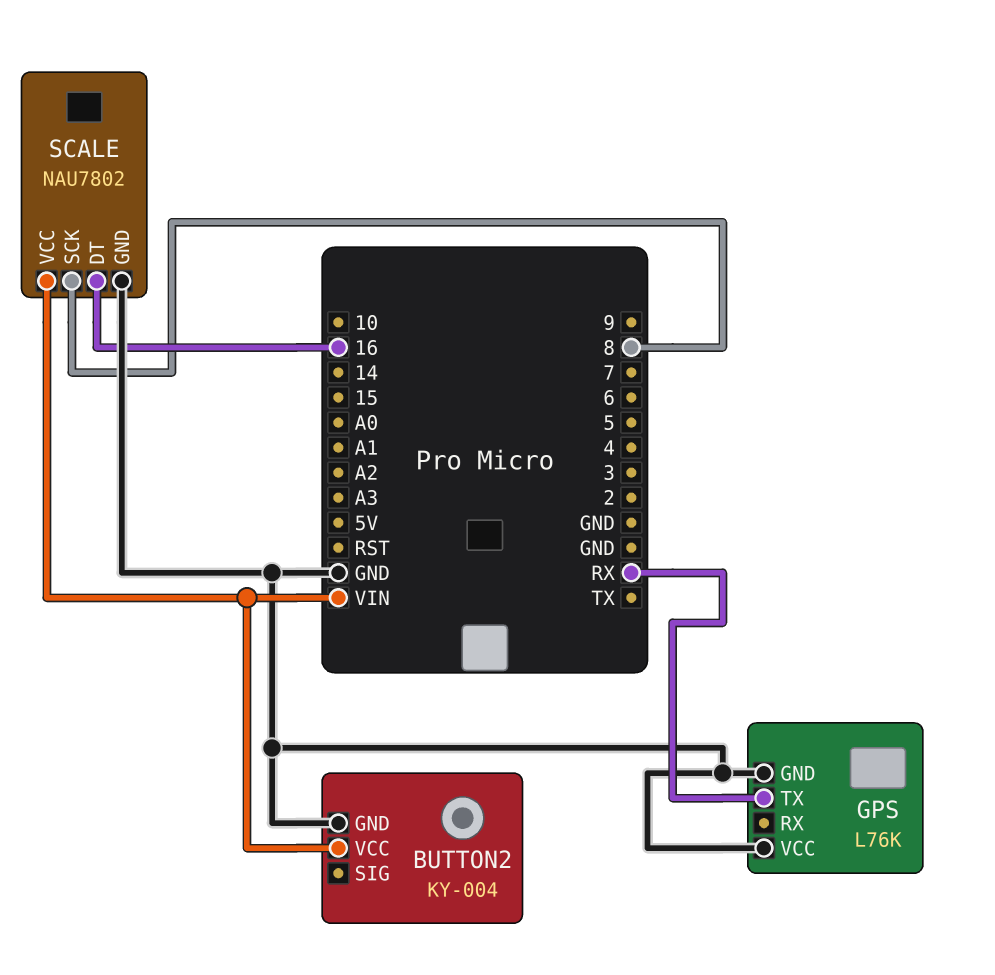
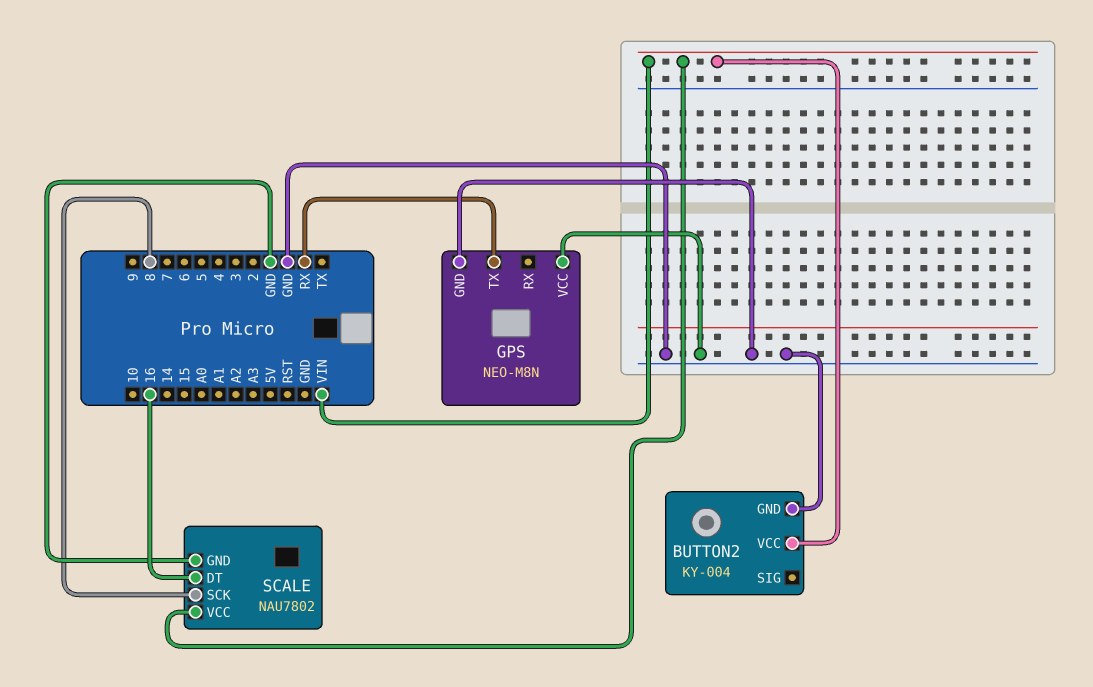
GPS: L76K -> NEO-M8N

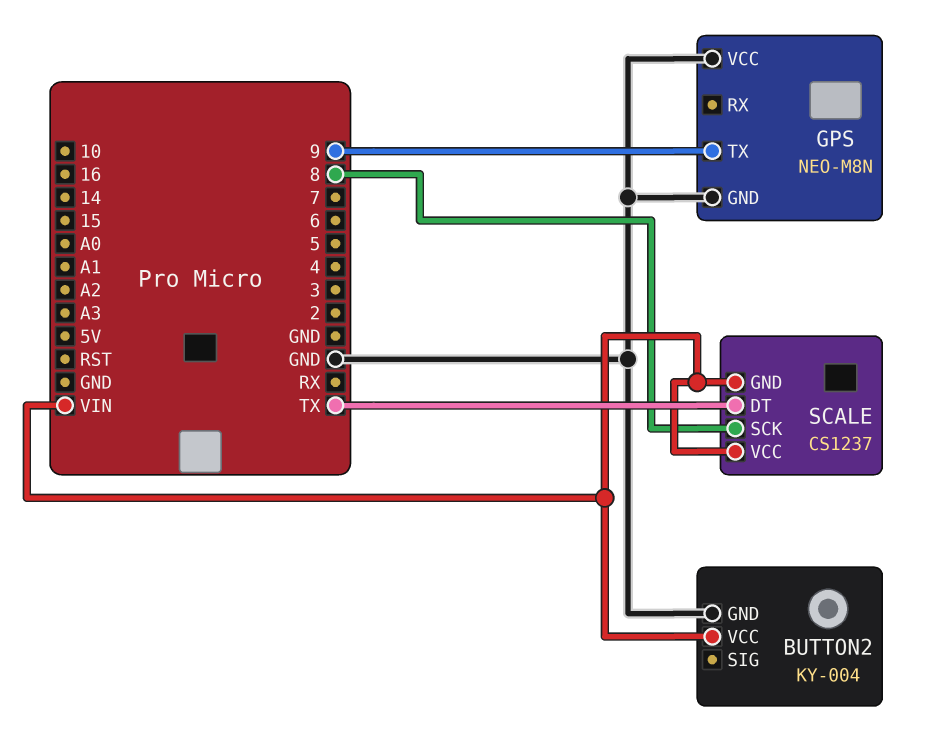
GPS pin TX: RX -> 9
SCALE: NAU7802 -> CS1237
SCALE pin DT: 16 -> TX
SCALE pin GND: GND -> VIN

